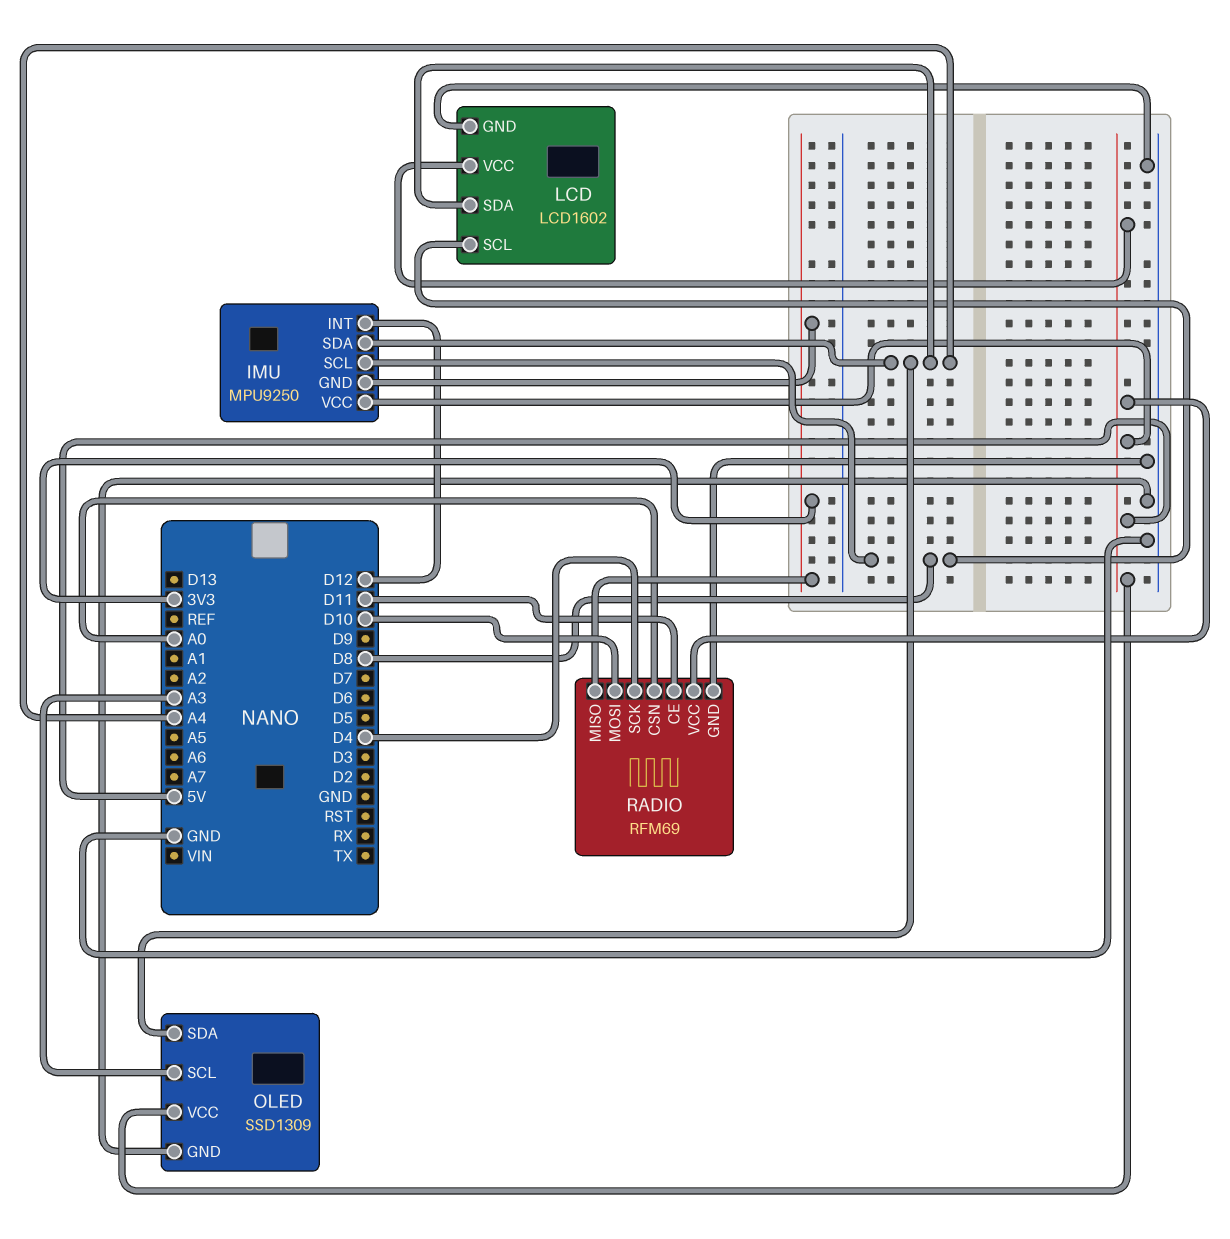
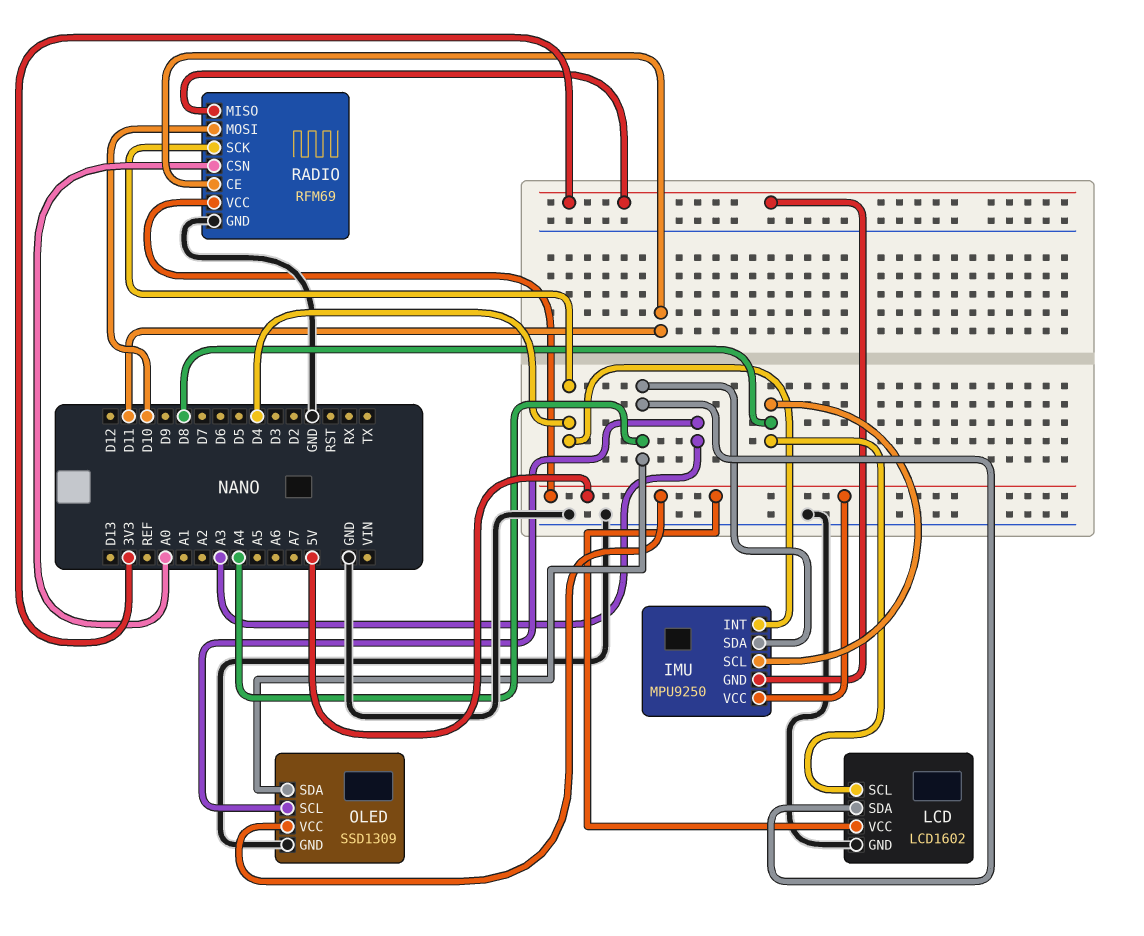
IMU pin INT: D12 -> D4

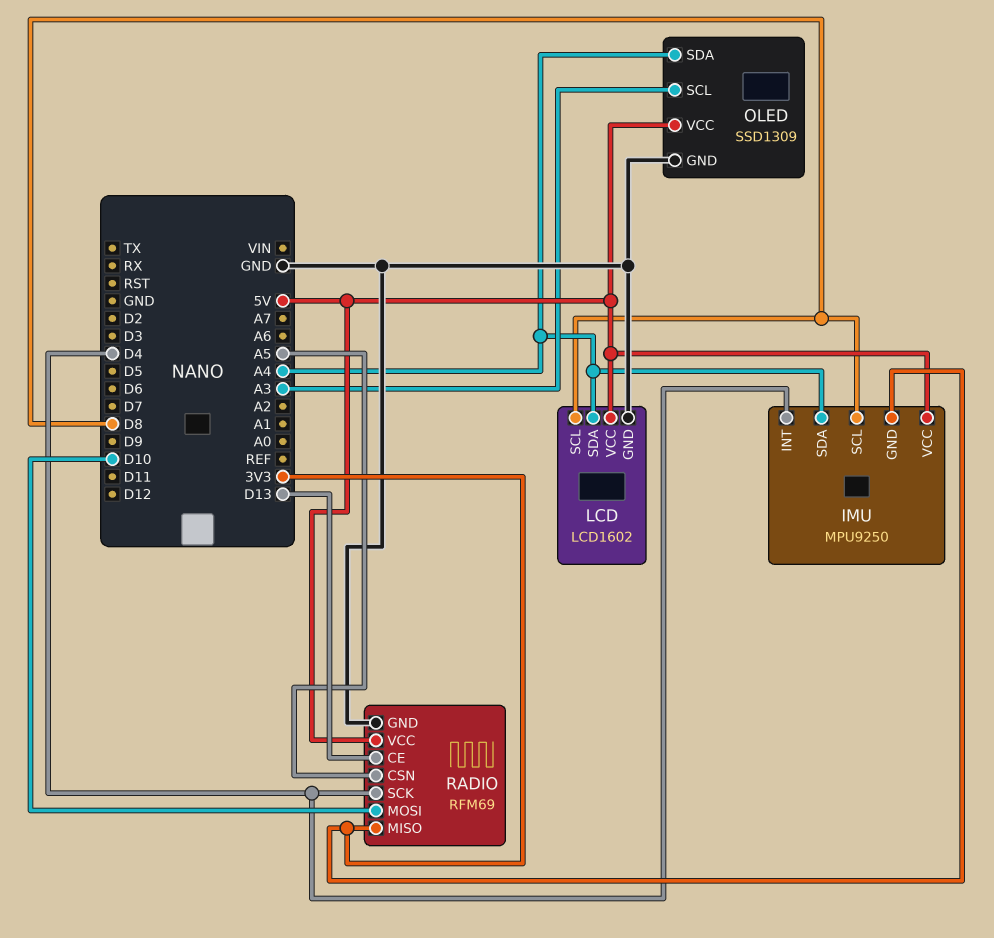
RADIO pin CE: D11 -> D13
RADIO pin CSN: A0 -> A5

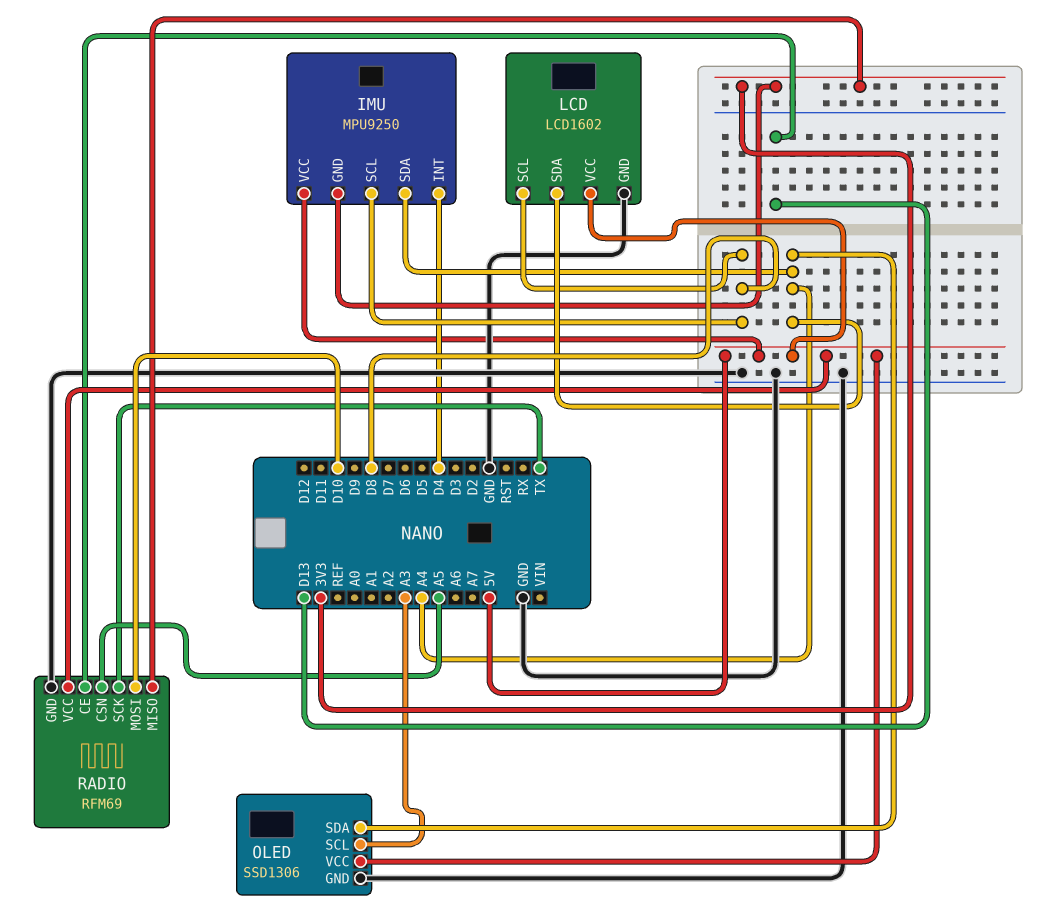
OLED: SSD1309 -> SSD1306
RADIO pin SCK: D4 -> TX

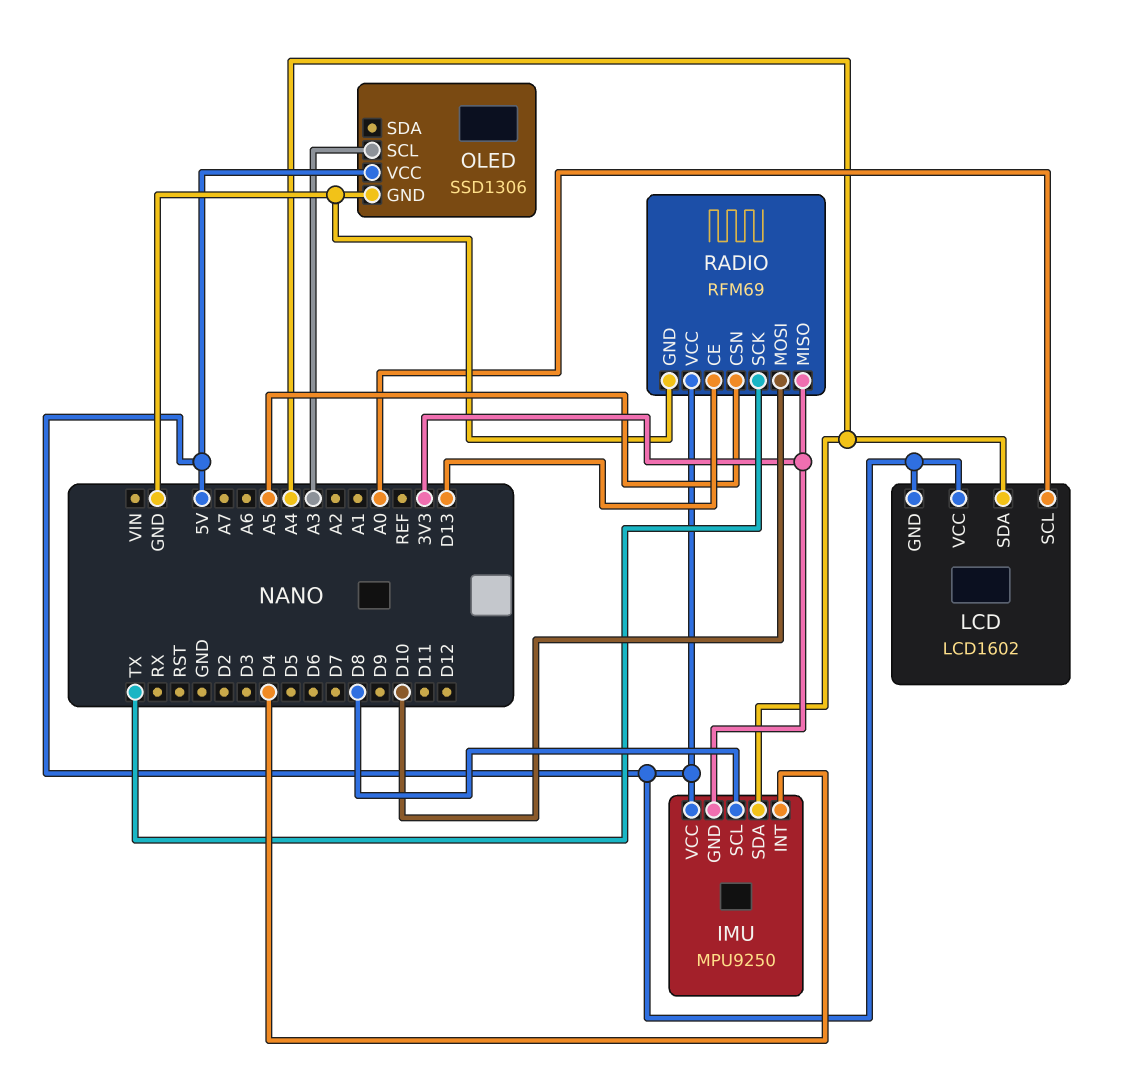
LCD pin GND: GND -> 5V
LCD pin SCL: D8 -> A0
OLED pin SDA: A4 -> none

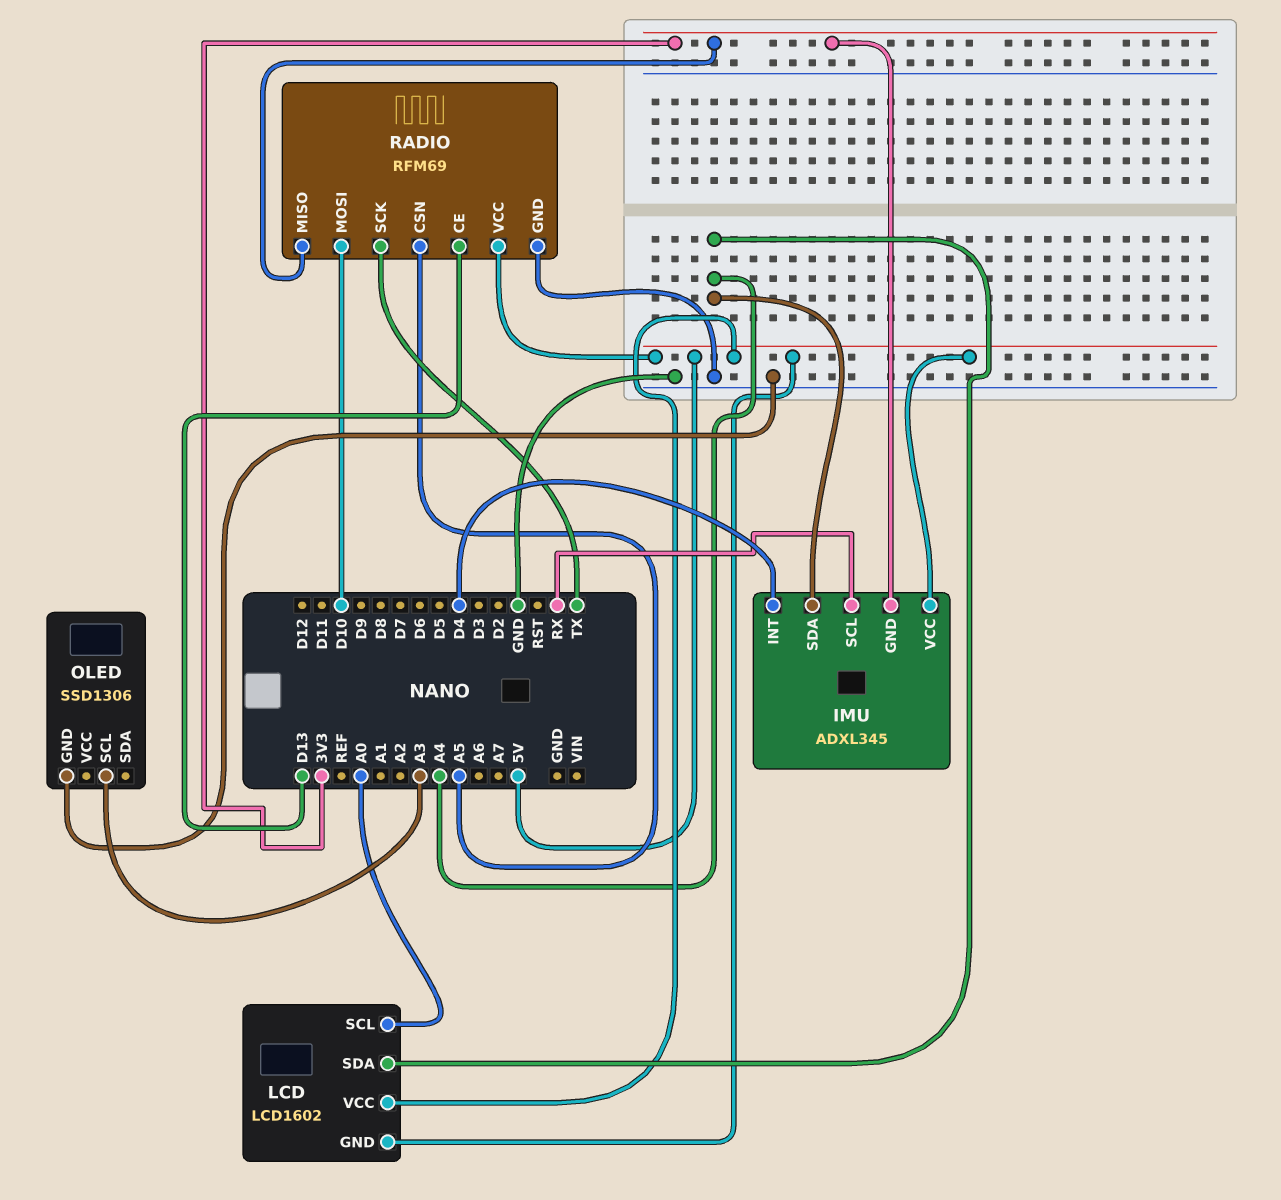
IMU: MPU9250 -> ADXL345
IMU pin SCL: D8 -> RX
OLED pin VCC: 5V -> none

